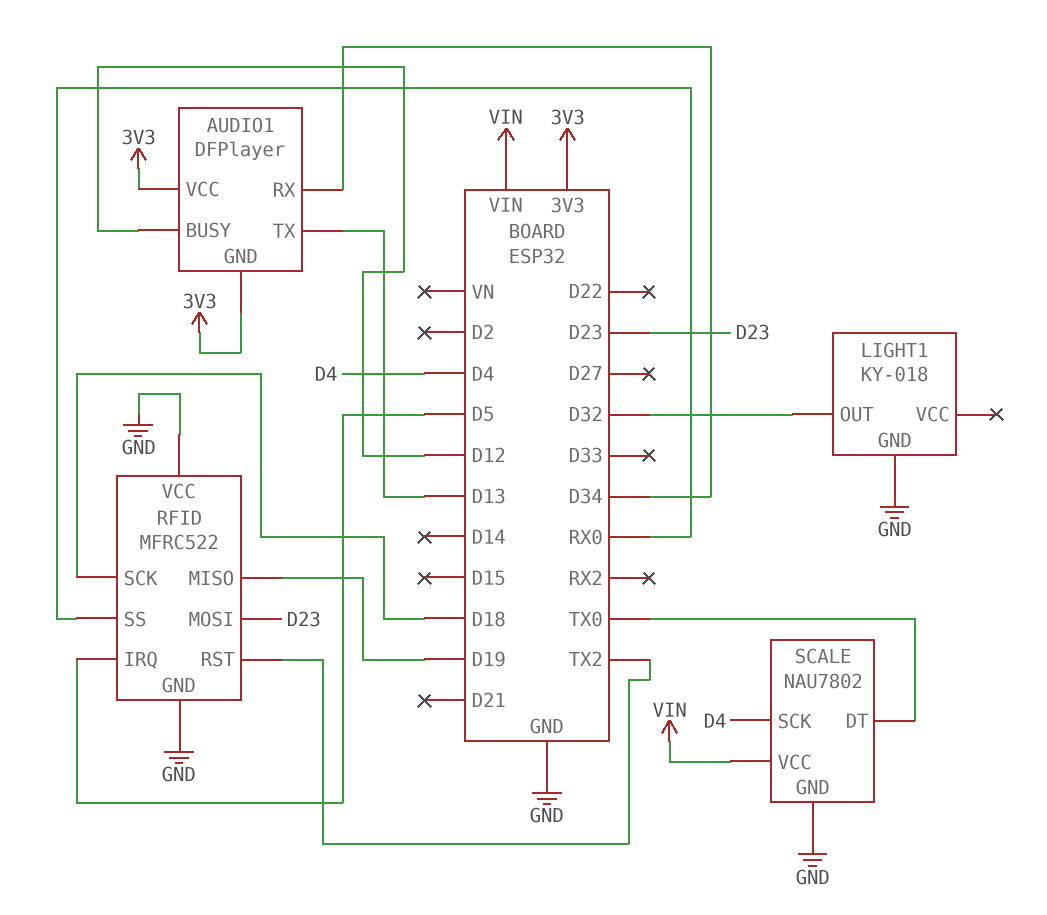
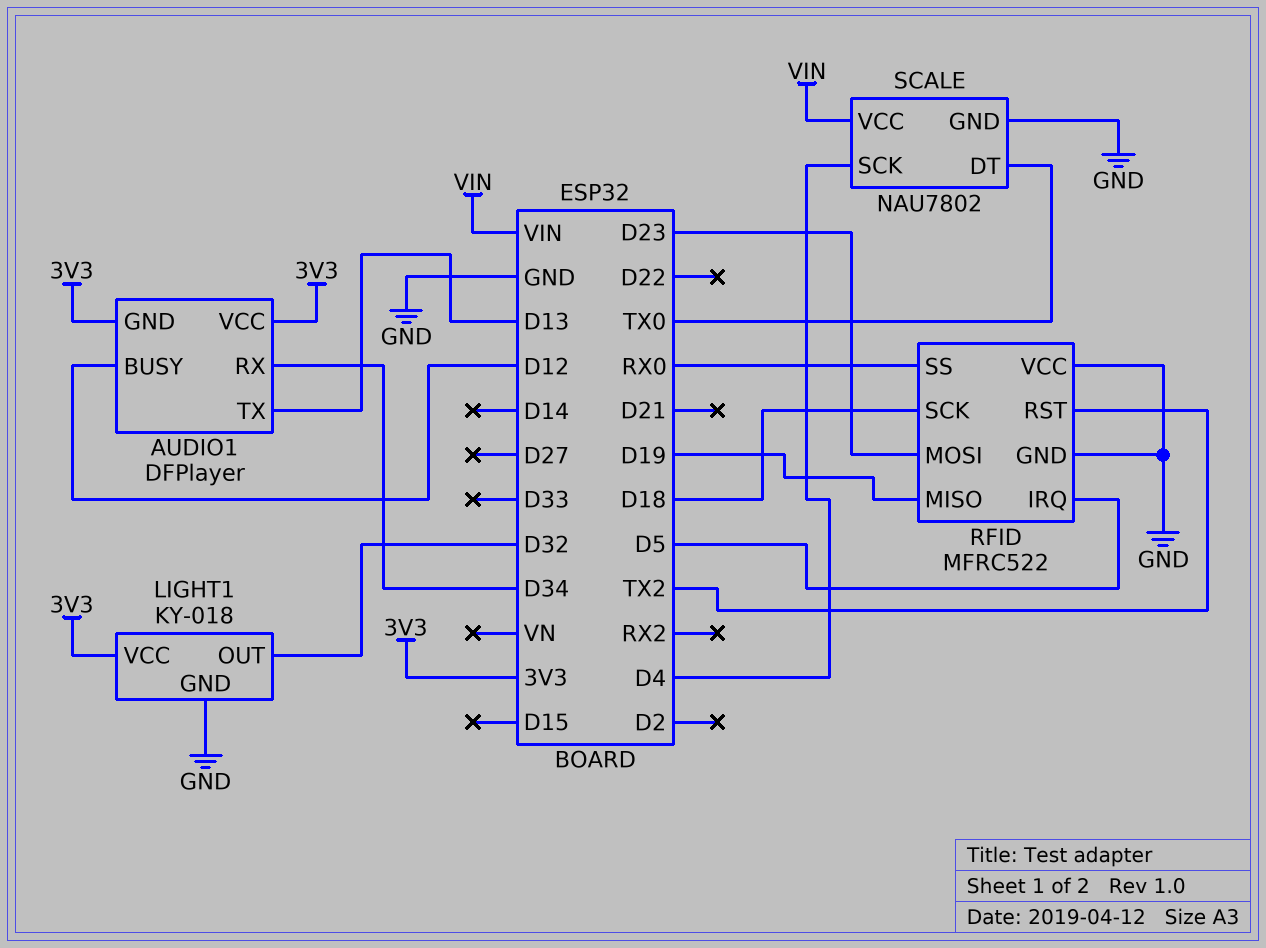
LIGHT1 pin VCC: none -> 3V3

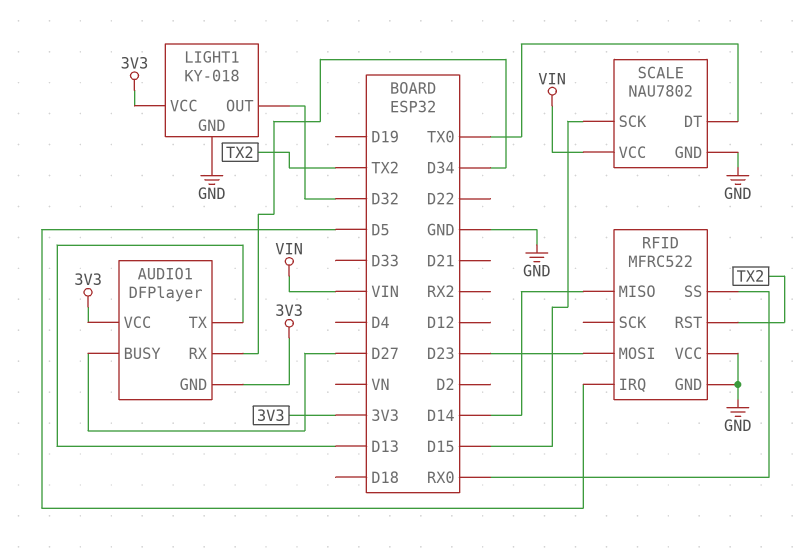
AUDIO1 pin BUSY: D12 -> D27
RFID pin MISO: D19 -> D14
RFID pin SCK: D18 -> none
SCALE pin SCK: D4 -> D15

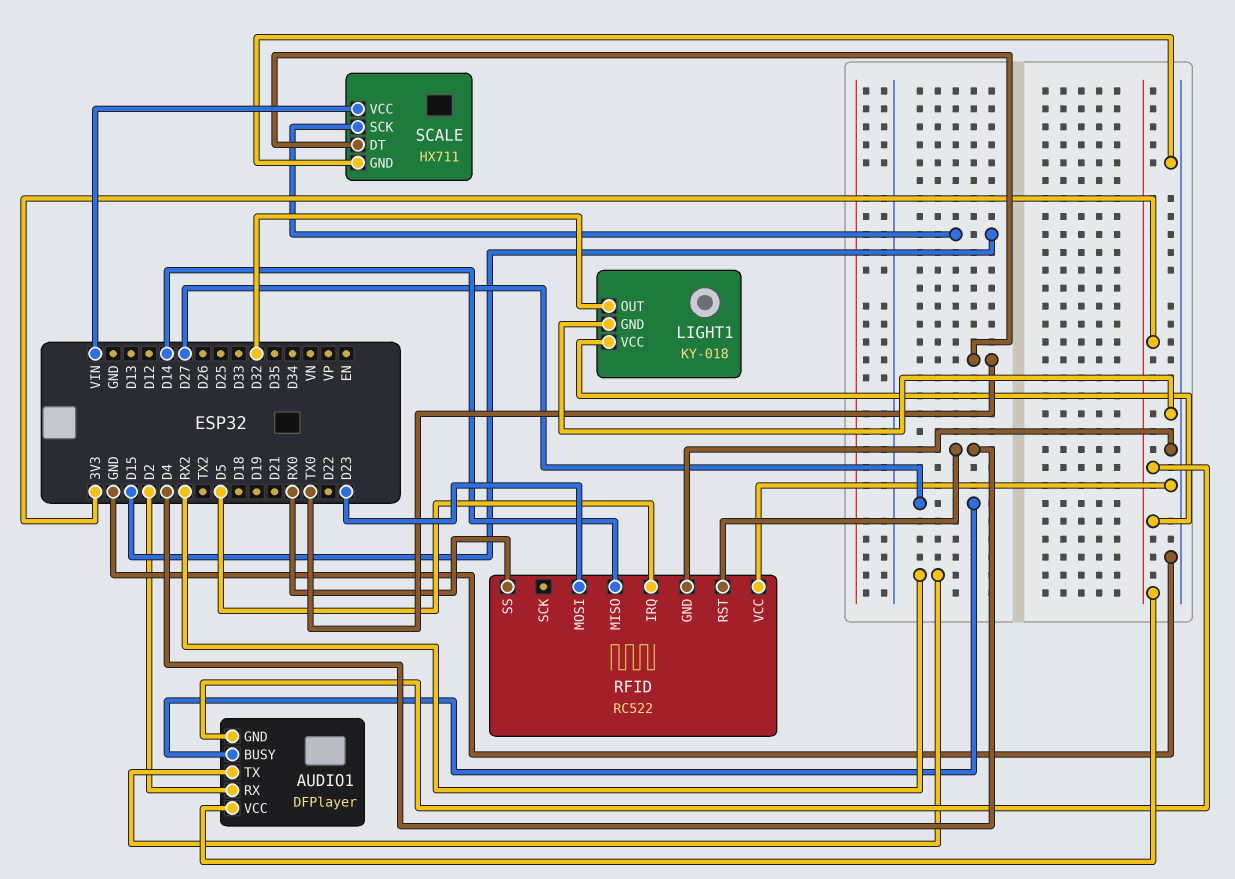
AUDIO1 pin RX: D34 -> D2
AUDIO1 pin TX: D13 -> RX2
RFID: MFRC522 -> RC522
RFID pin RST: TX2 -> D4
SCALE: NAU7802 -> HX711

